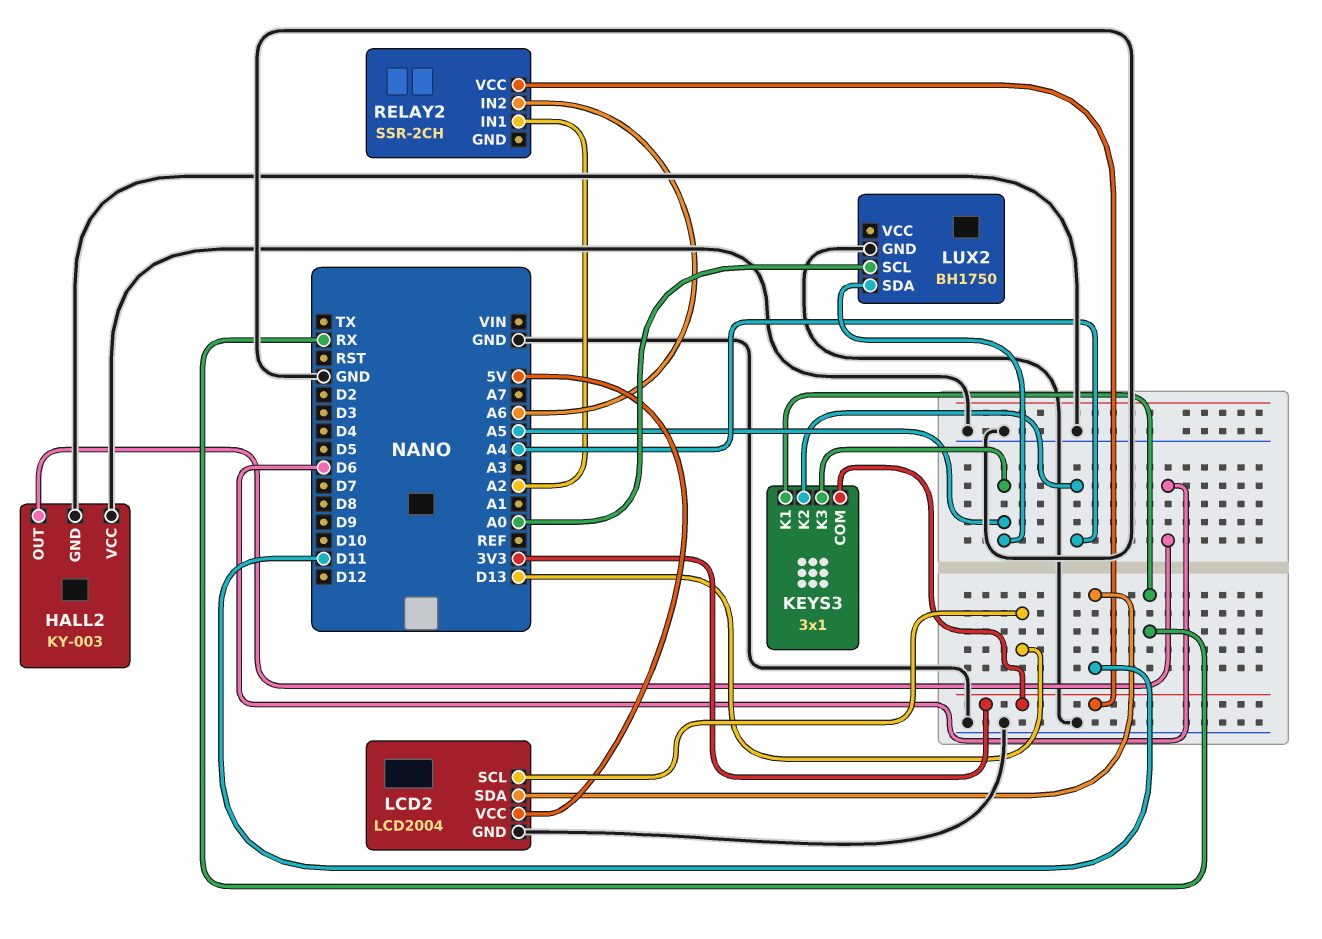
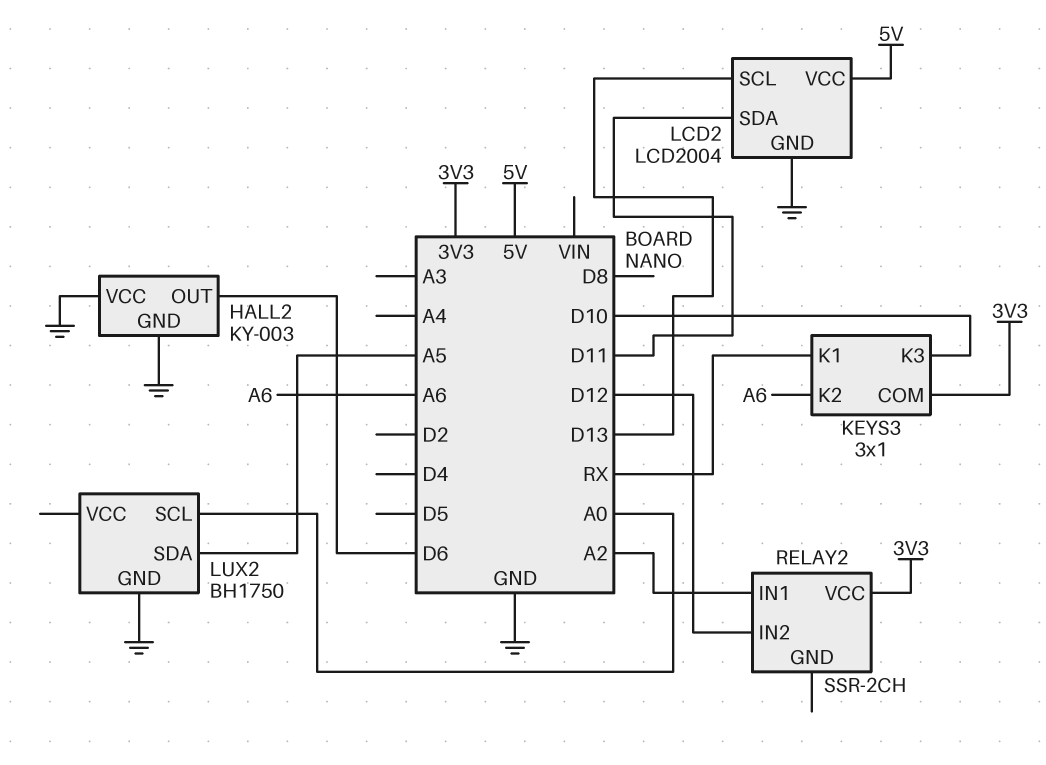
KEYS3 pin K2: A4 -> A6
KEYS3 pin K3: A5 -> D10
RELAY2 pin IN2: A6 -> D12

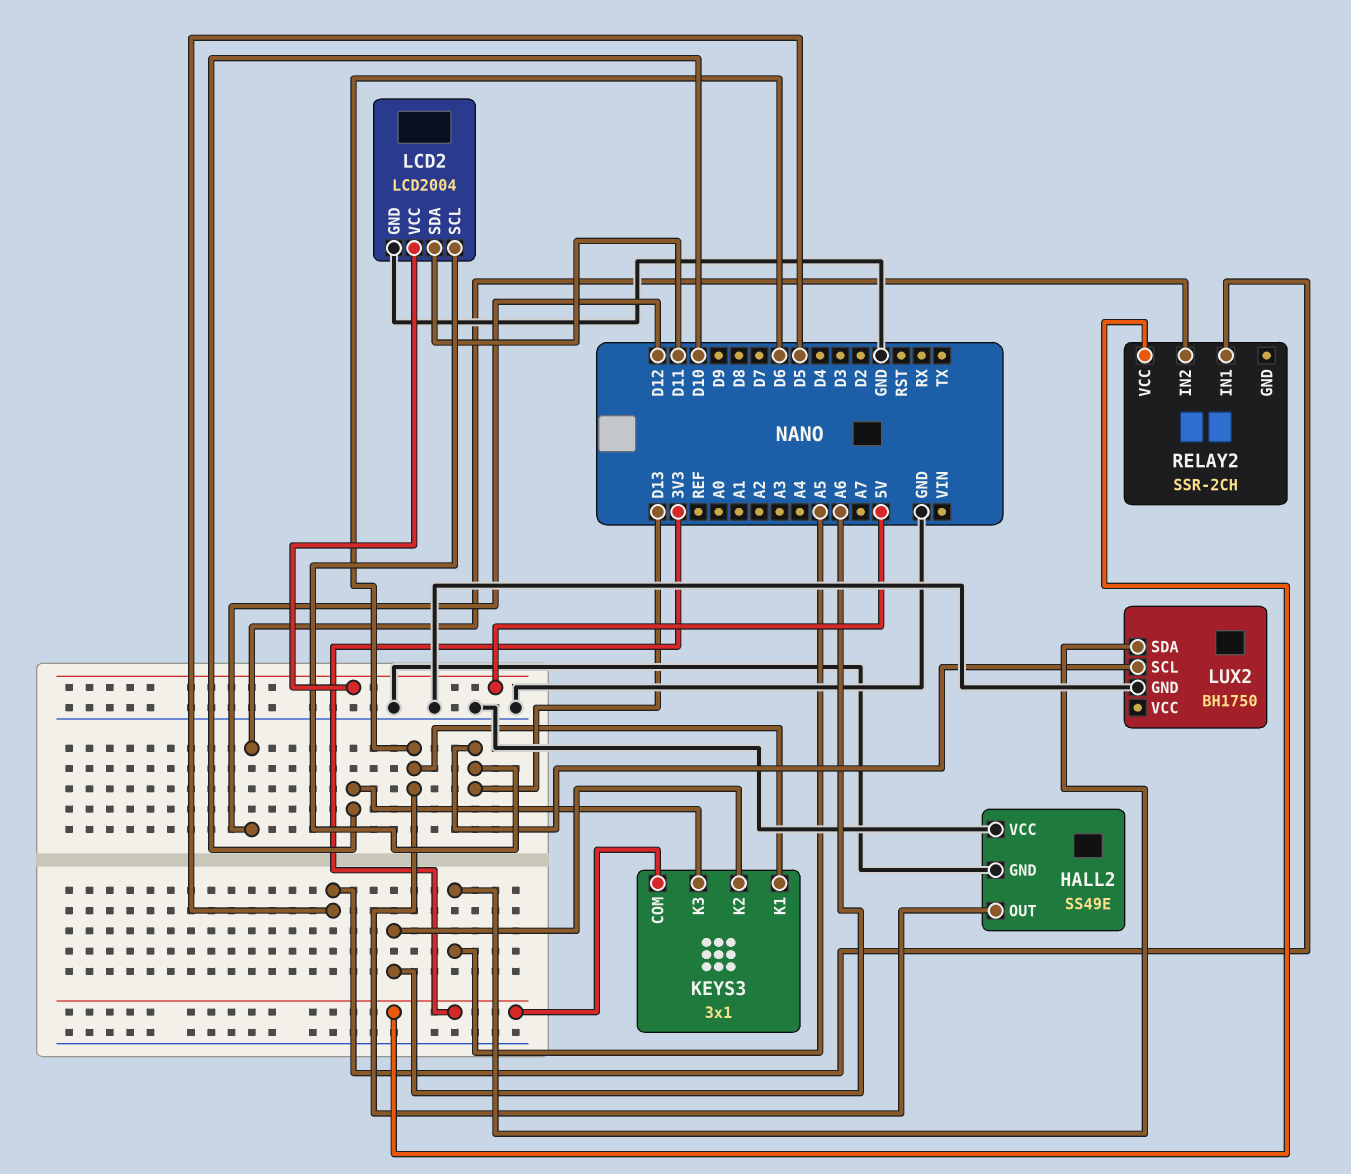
HALL2: KY-003 -> SS49E
KEYS3 pin K1: RX -> D6
LUX2 pin SCL: A0 -> D13
RELAY2 pin IN1: A2 -> D5

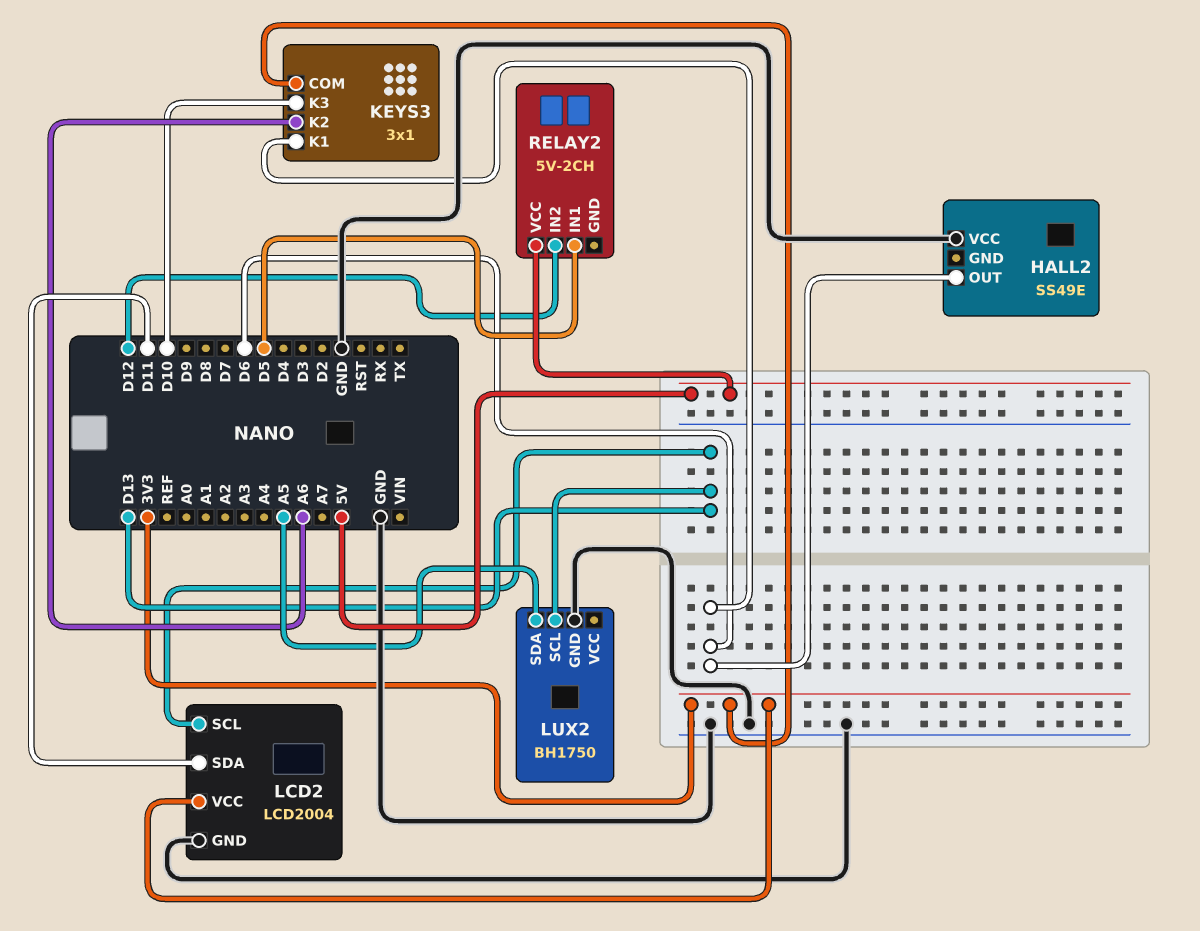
HALL2 pin GND: GND -> none
LCD2 pin VCC: 5V -> 3V3
RELAY2: SSR-2CH -> 5V-2CH
RELAY2 pin VCC: 3V3 -> 5V

